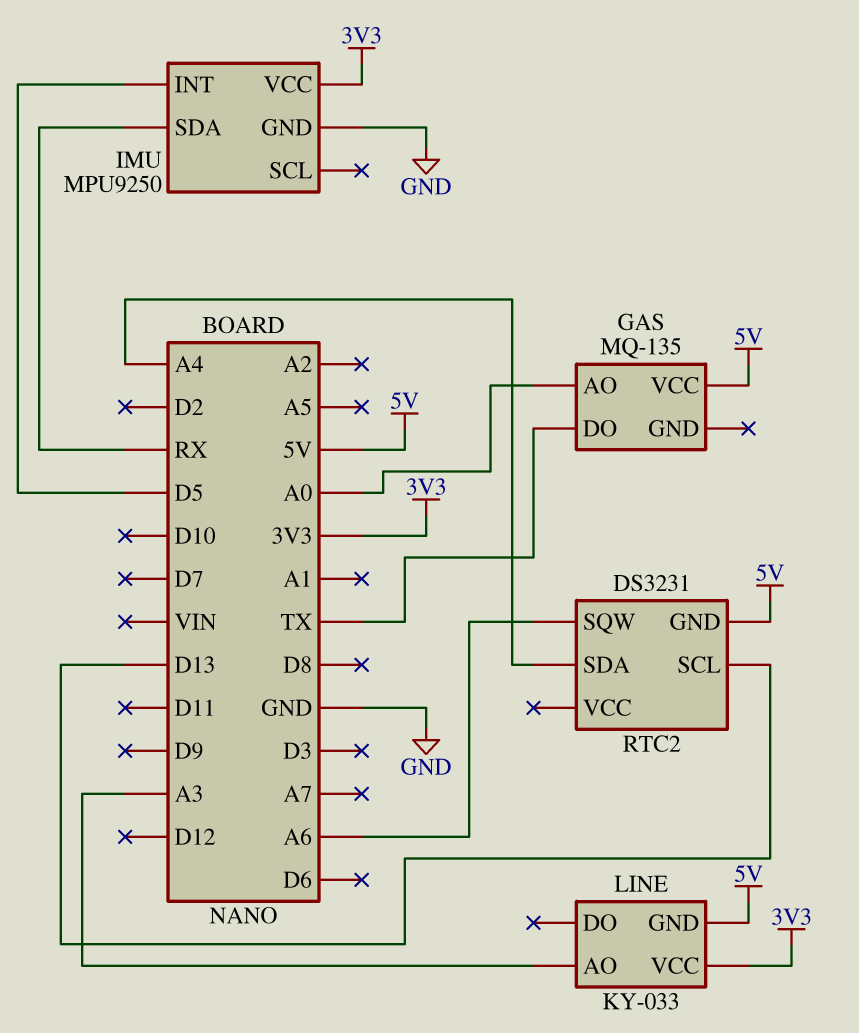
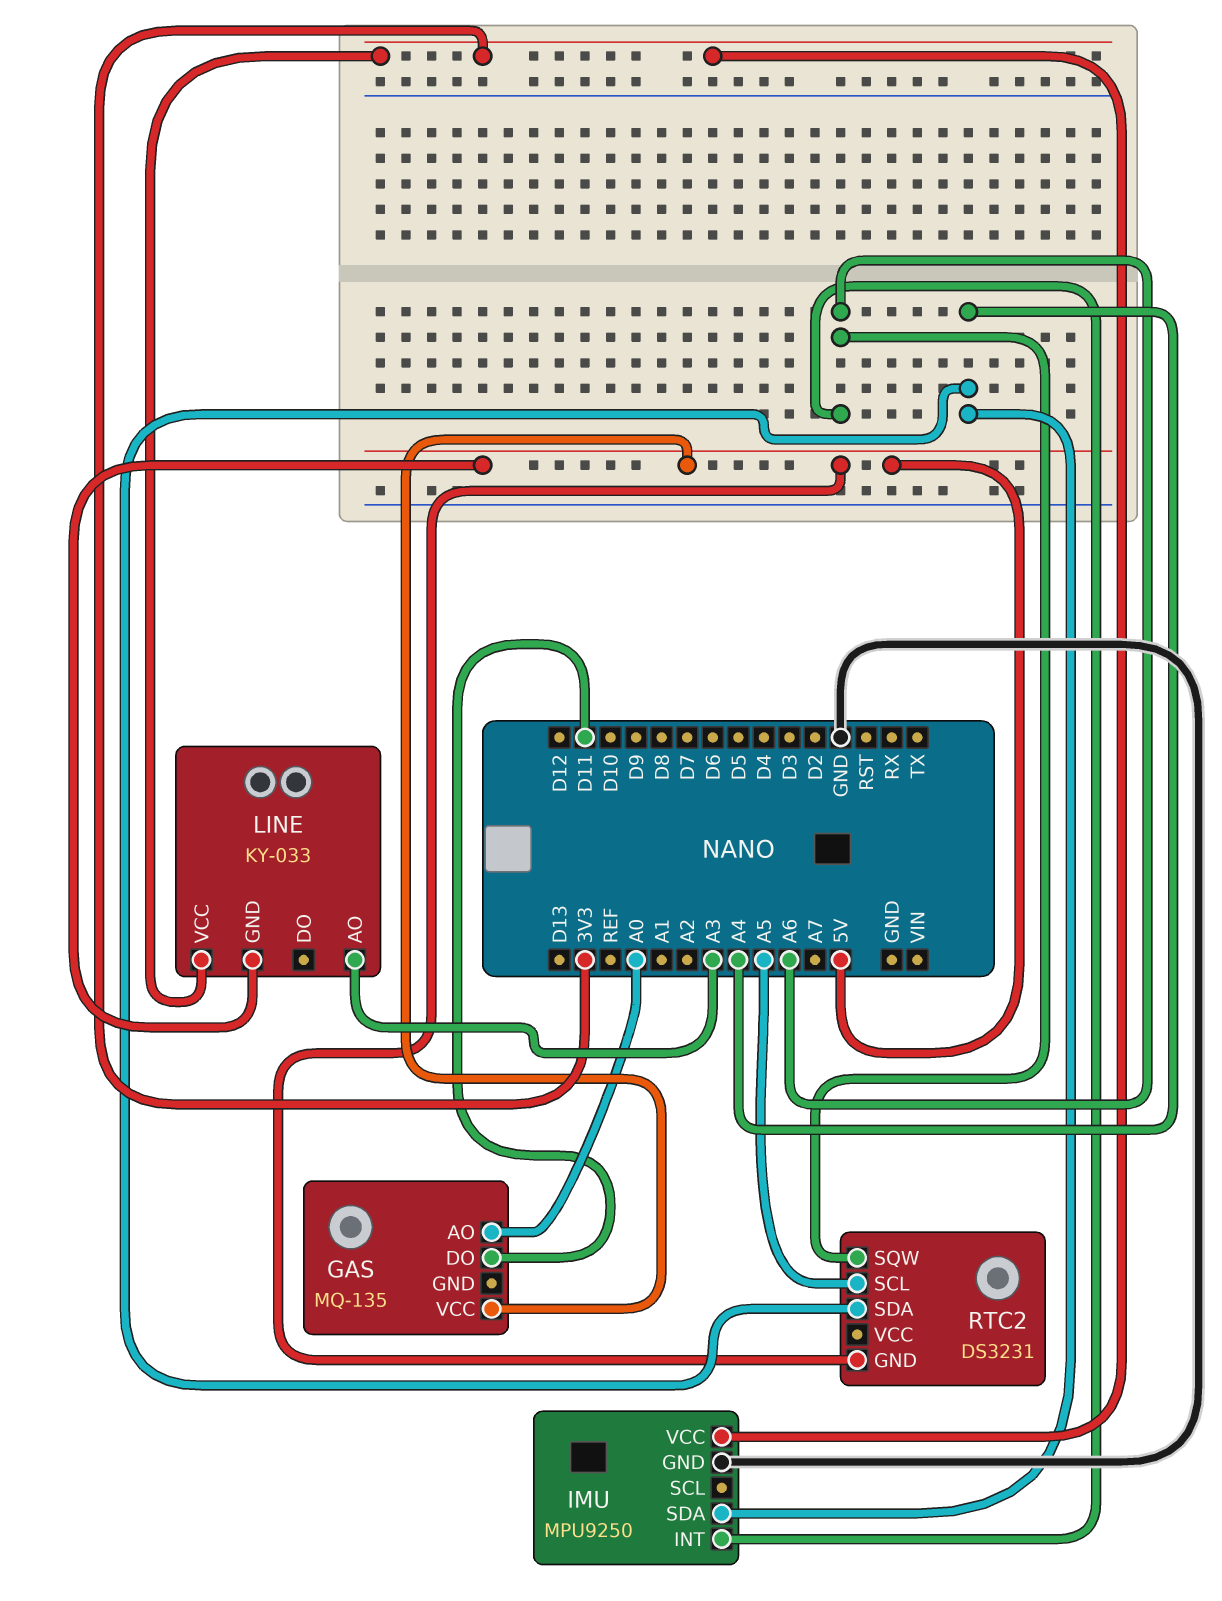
GAS pin DO: TX -> D11
IMU pin INT: D5 -> A6
IMU pin SDA: RX -> A4
RTC2 pin SCL: D13 -> A5

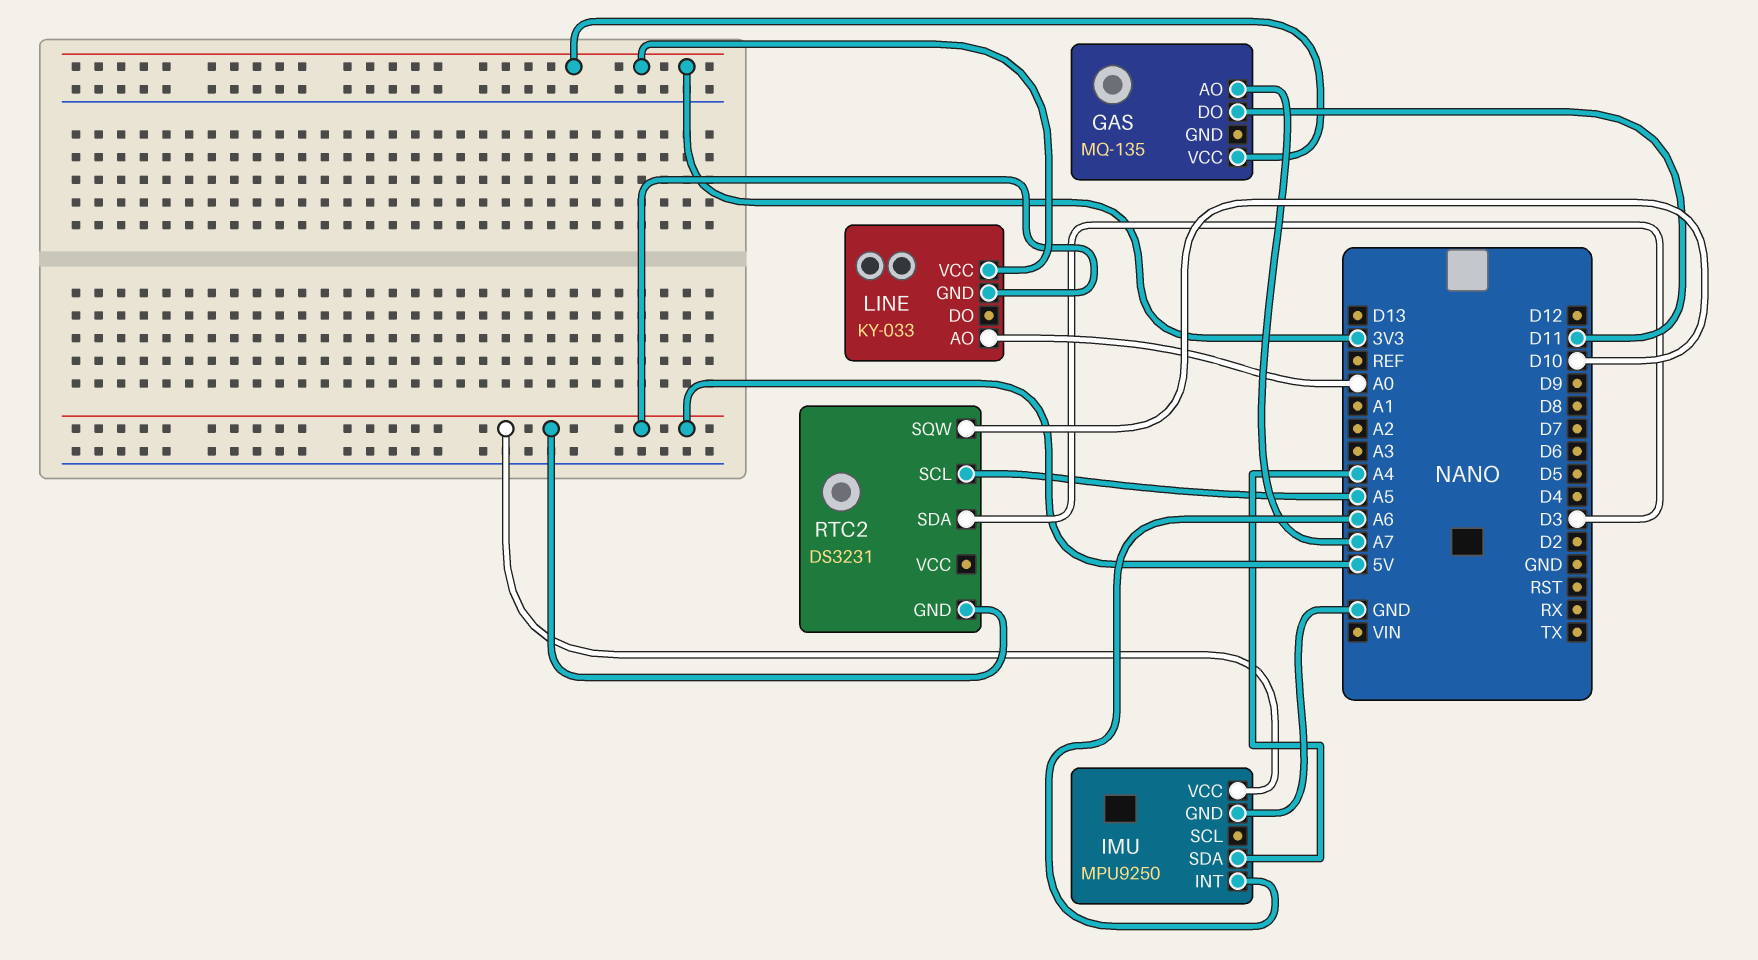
GAS pin AO: A0 -> A7
GAS pin VCC: 5V -> 3V3
IMU pin VCC: 3V3 -> 5V
LINE pin AO: A3 -> A0
RTC2 pin SDA: A4 -> D3
RTC2 pin SQW: A6 -> D10

